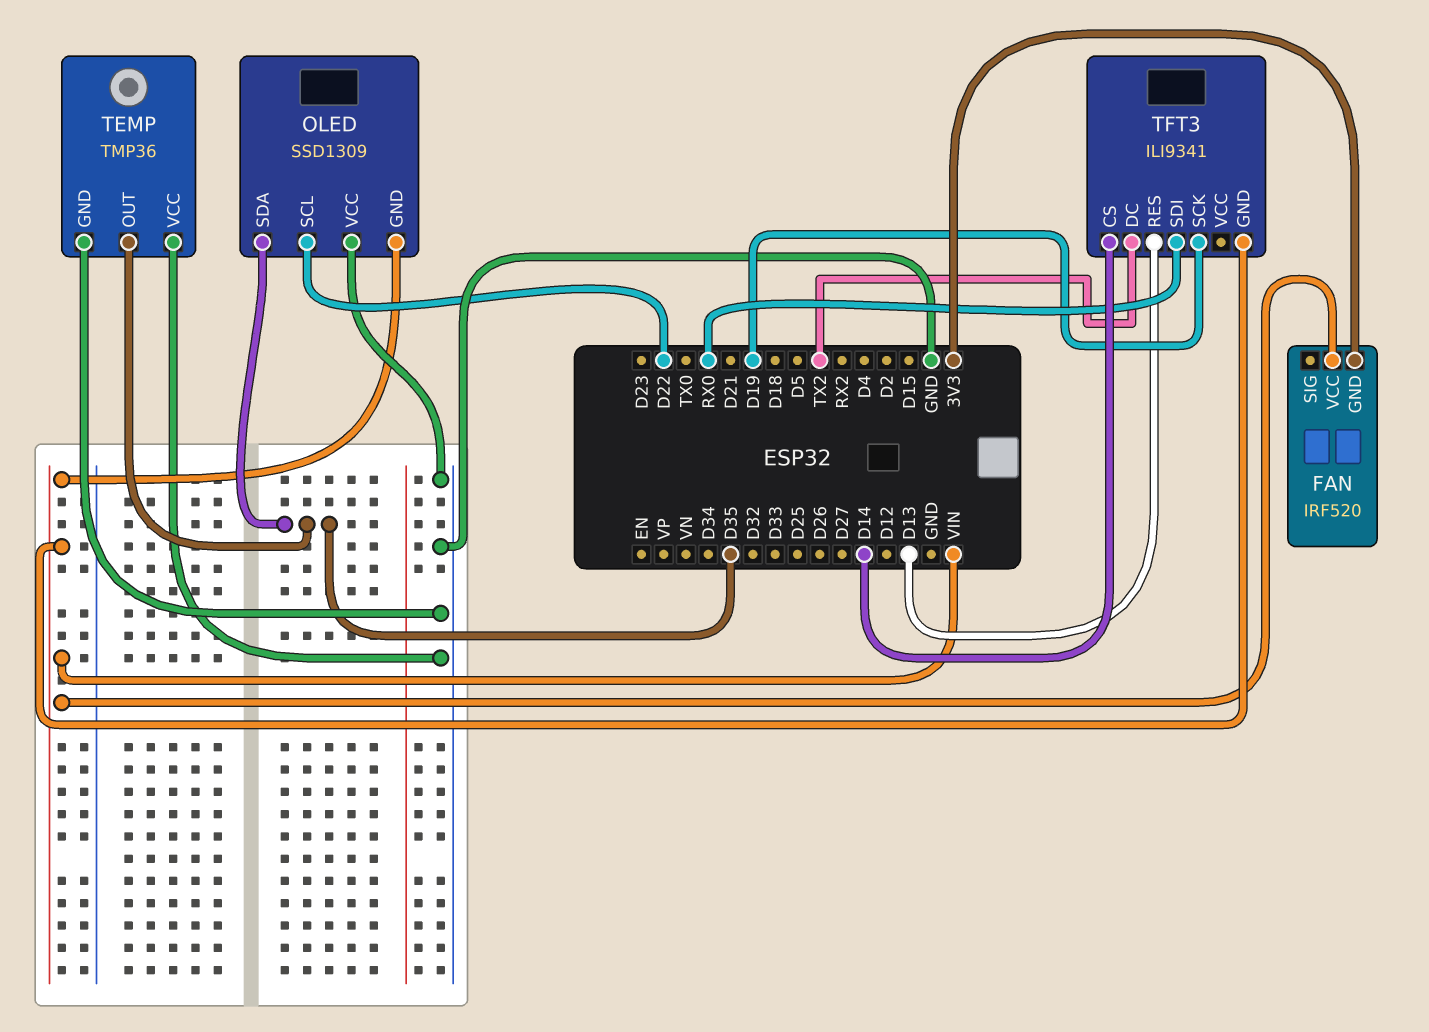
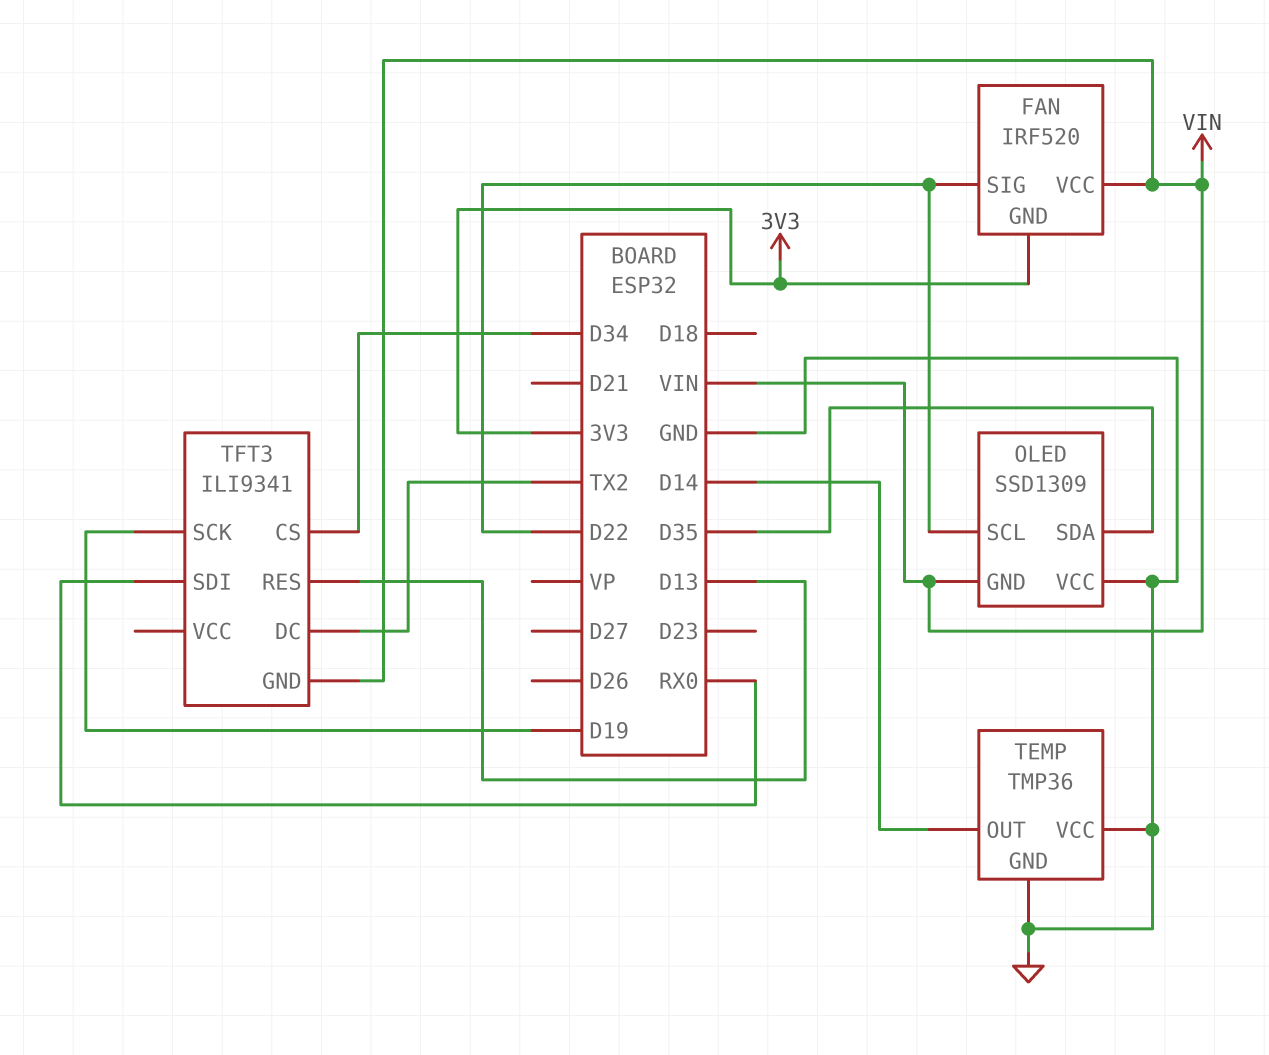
FAN pin SIG: none -> D22
TEMP pin OUT: D35 -> D14
TFT3 pin CS: D14 -> D34

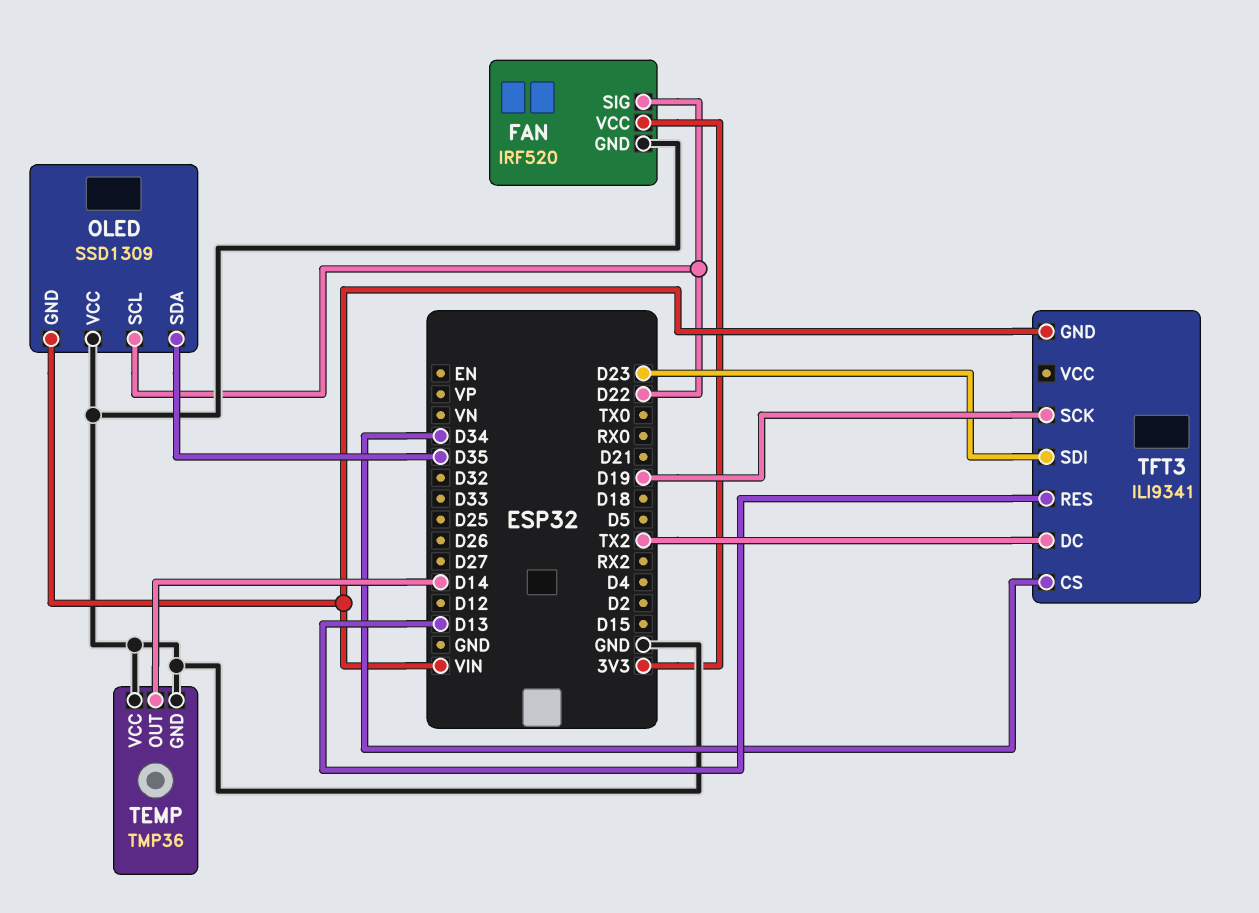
FAN pin GND: 3V3 -> GND
FAN pin VCC: VIN -> 3V3
TFT3 pin SDI: RX0 -> D23

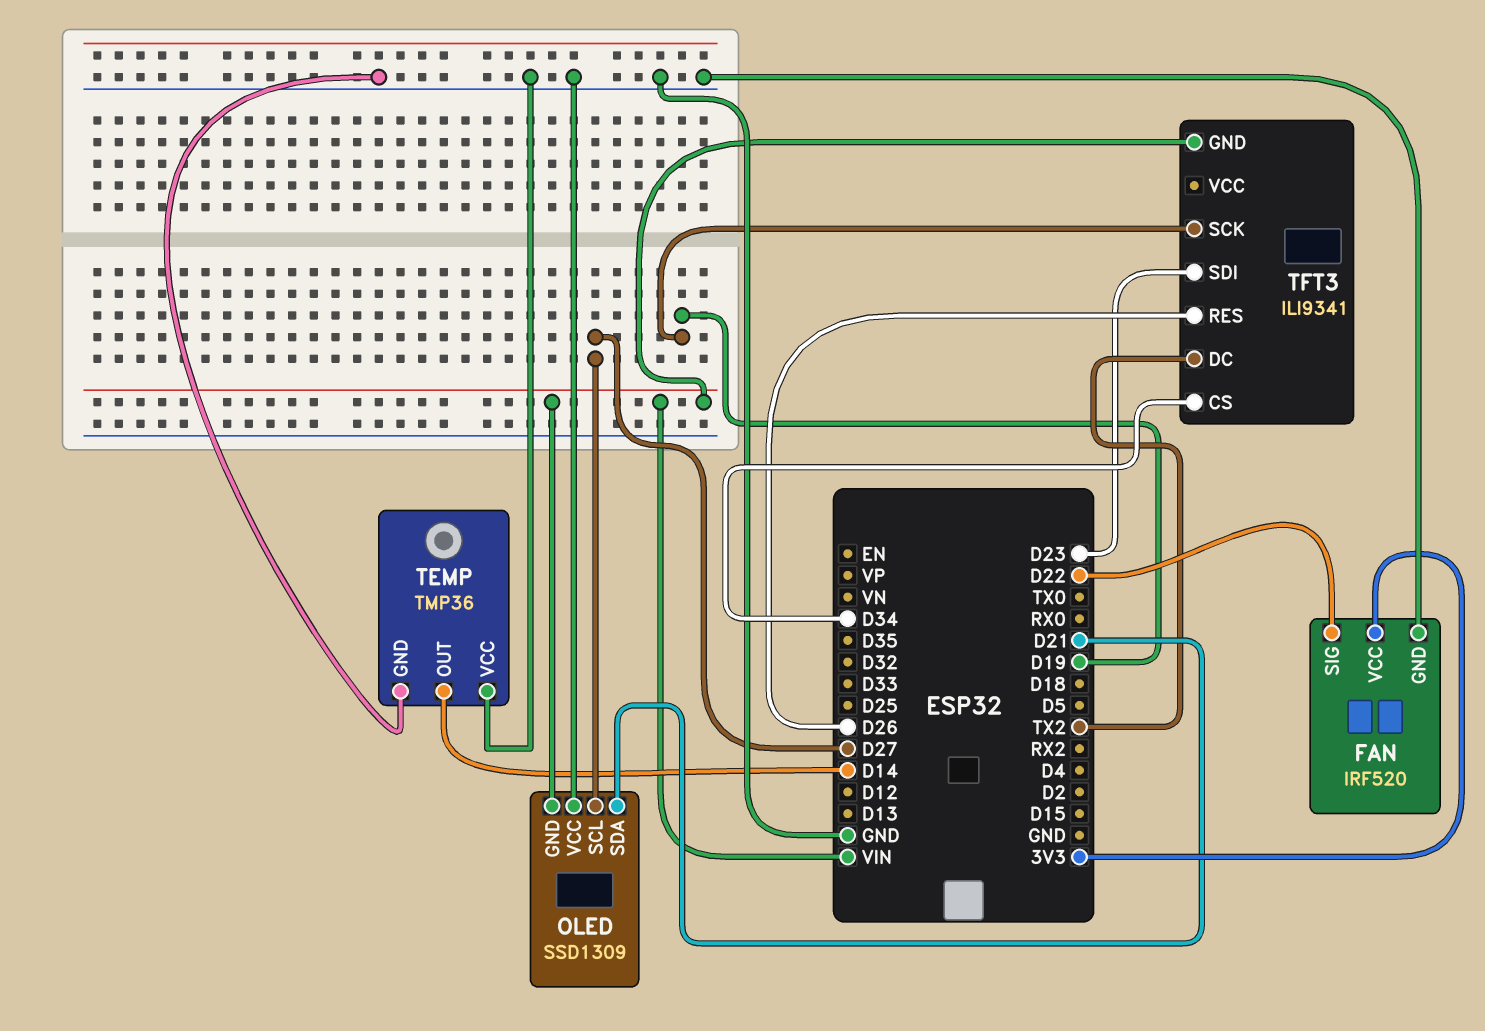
OLED pin SCL: D22 -> D27
OLED pin SDA: D35 -> D21
TFT3 pin RES: D13 -> D26

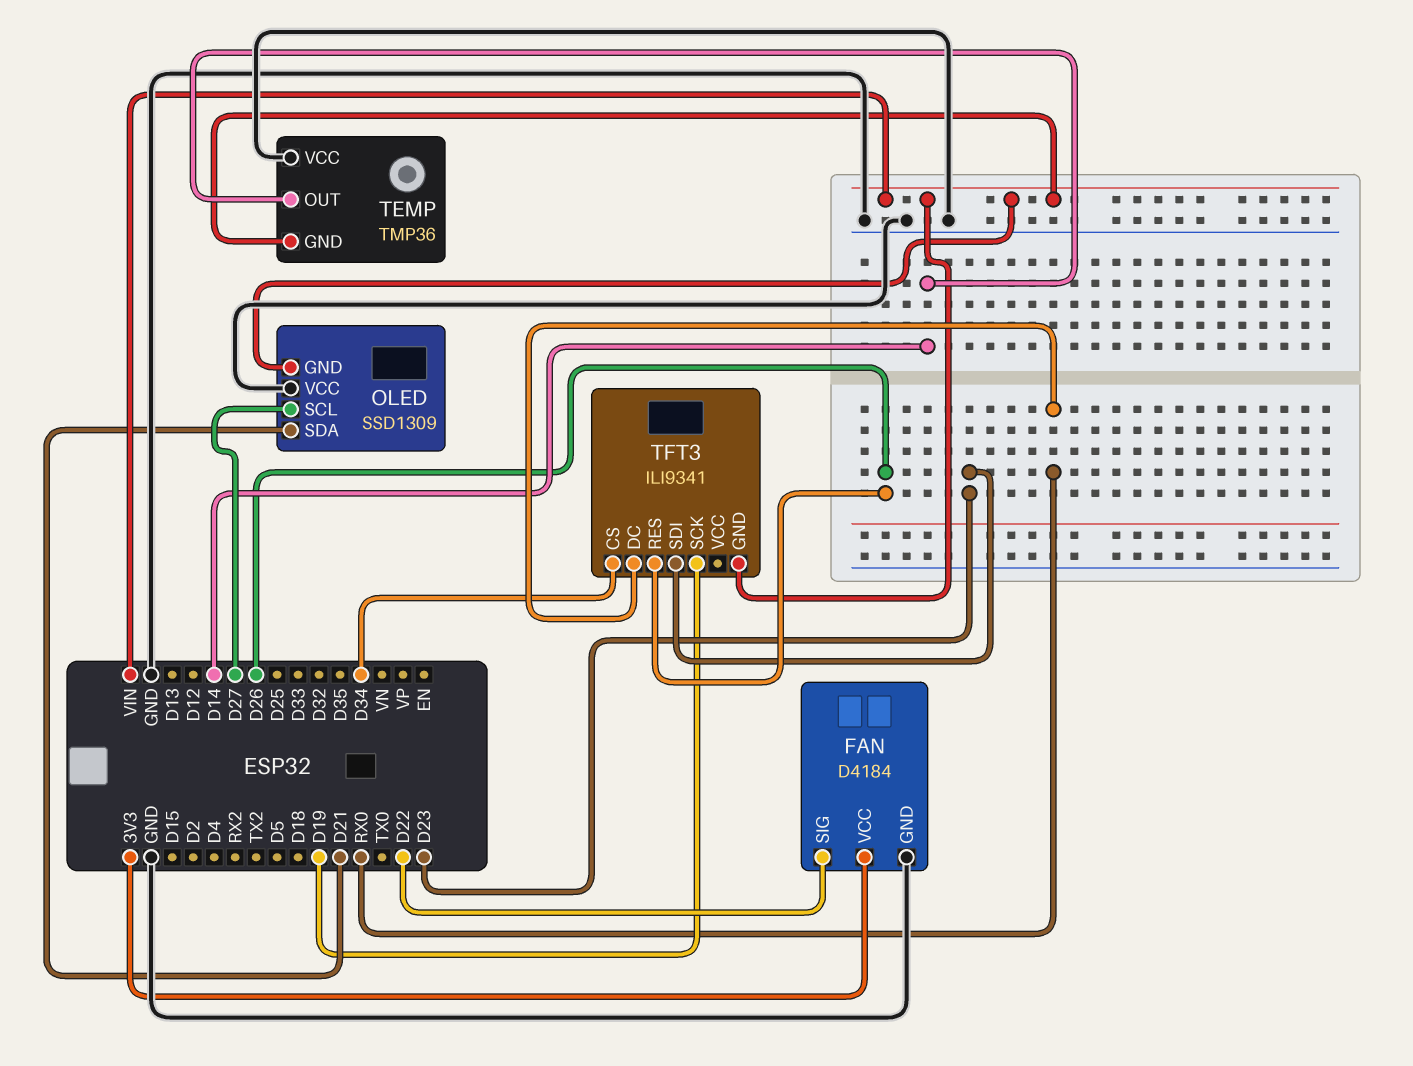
FAN: IRF520 -> D4184
TEMP pin GND: GND -> VIN
TFT3 pin DC: TX2 -> RX0

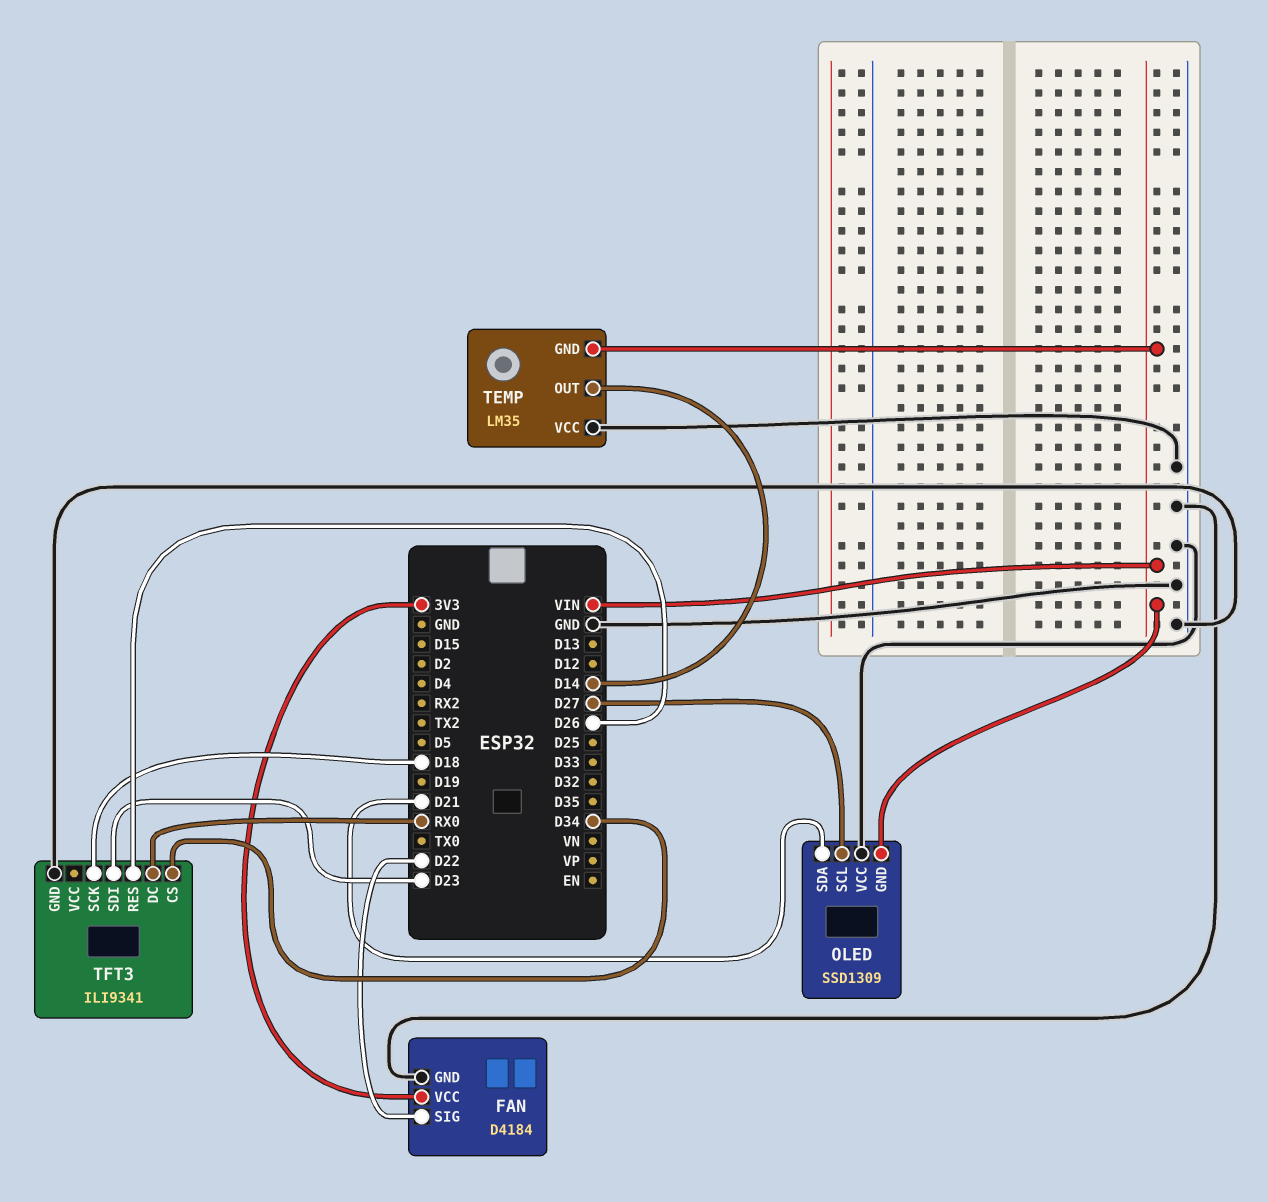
TEMP: TMP36 -> LM35
TFT3 pin GND: VIN -> GND
TFT3 pin SCK: D19 -> D18

